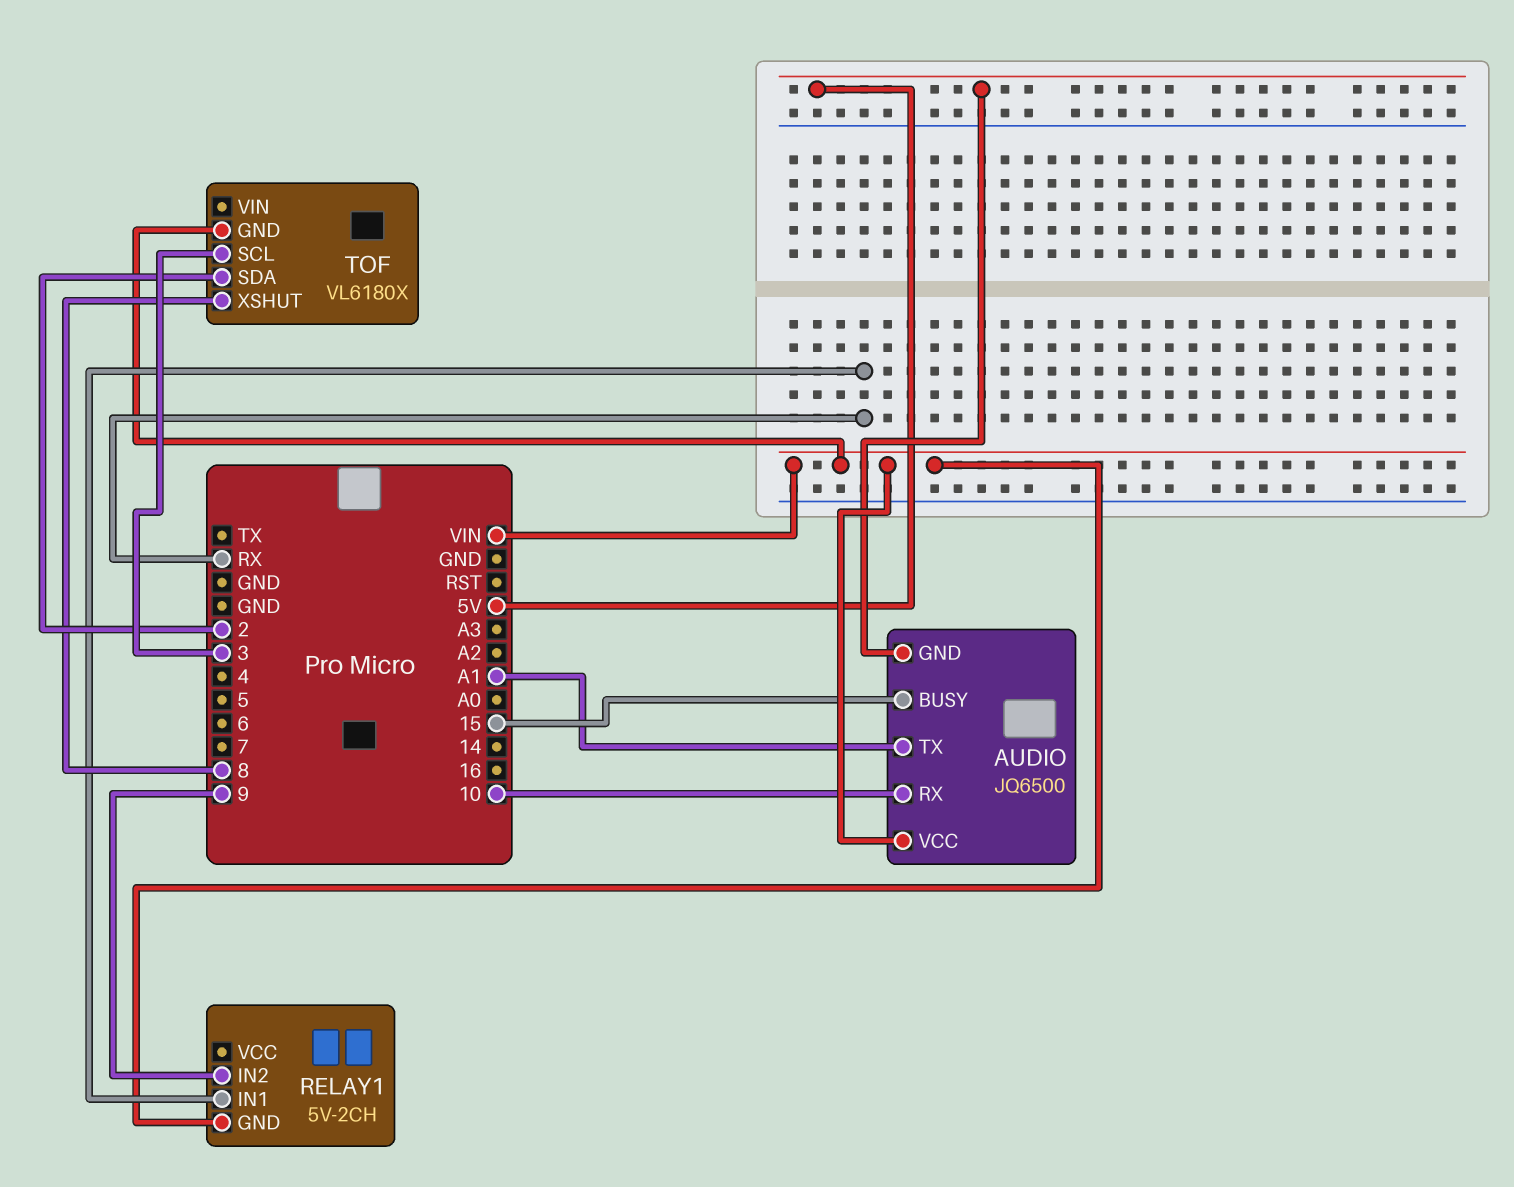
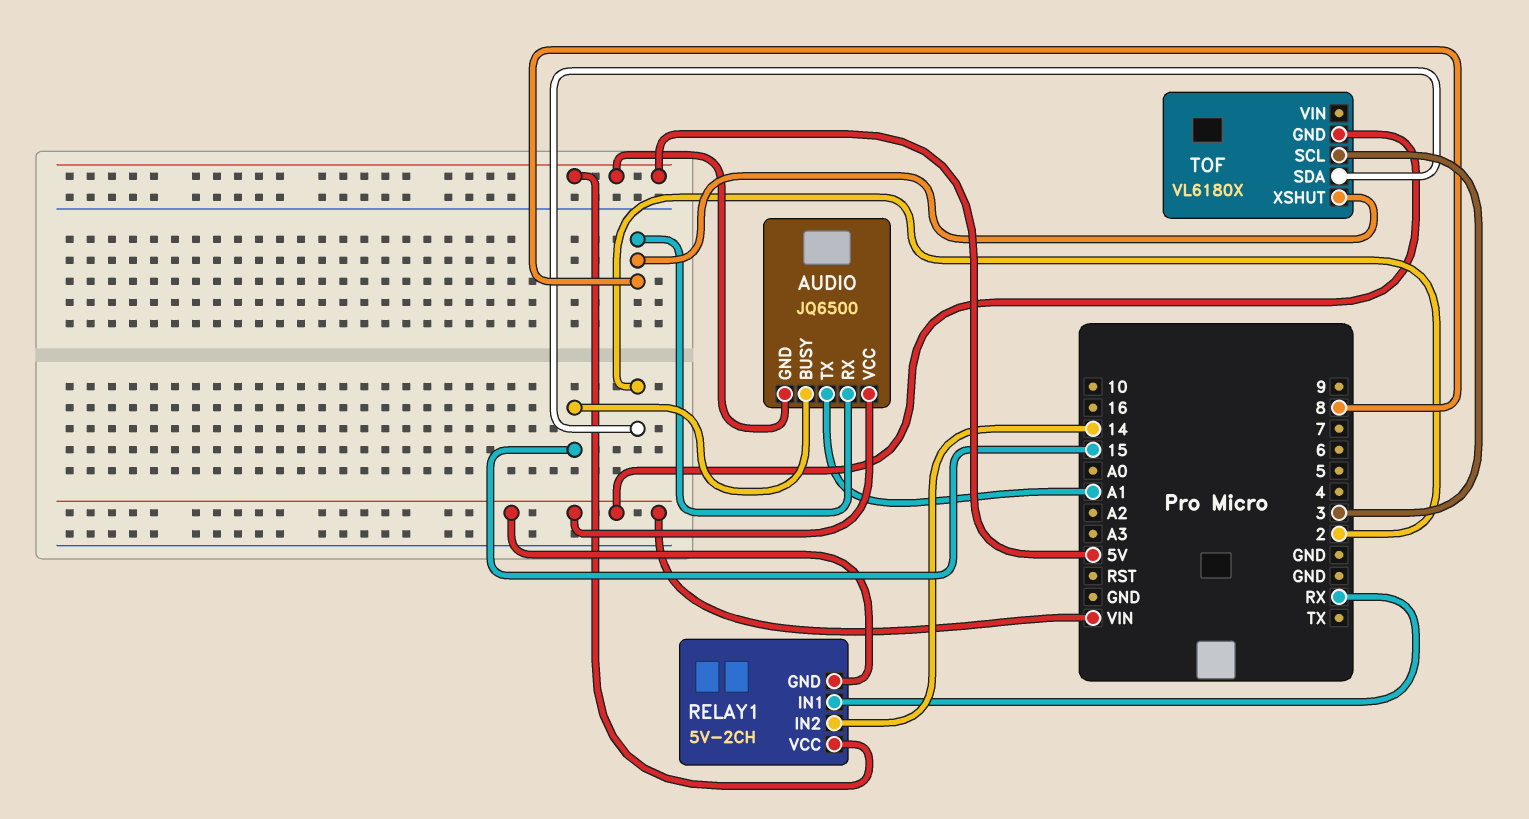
AUDIO pin RX: 10 -> 8
RELAY1 pin IN2: 9 -> 14
RELAY1 pin VCC: none -> 5V

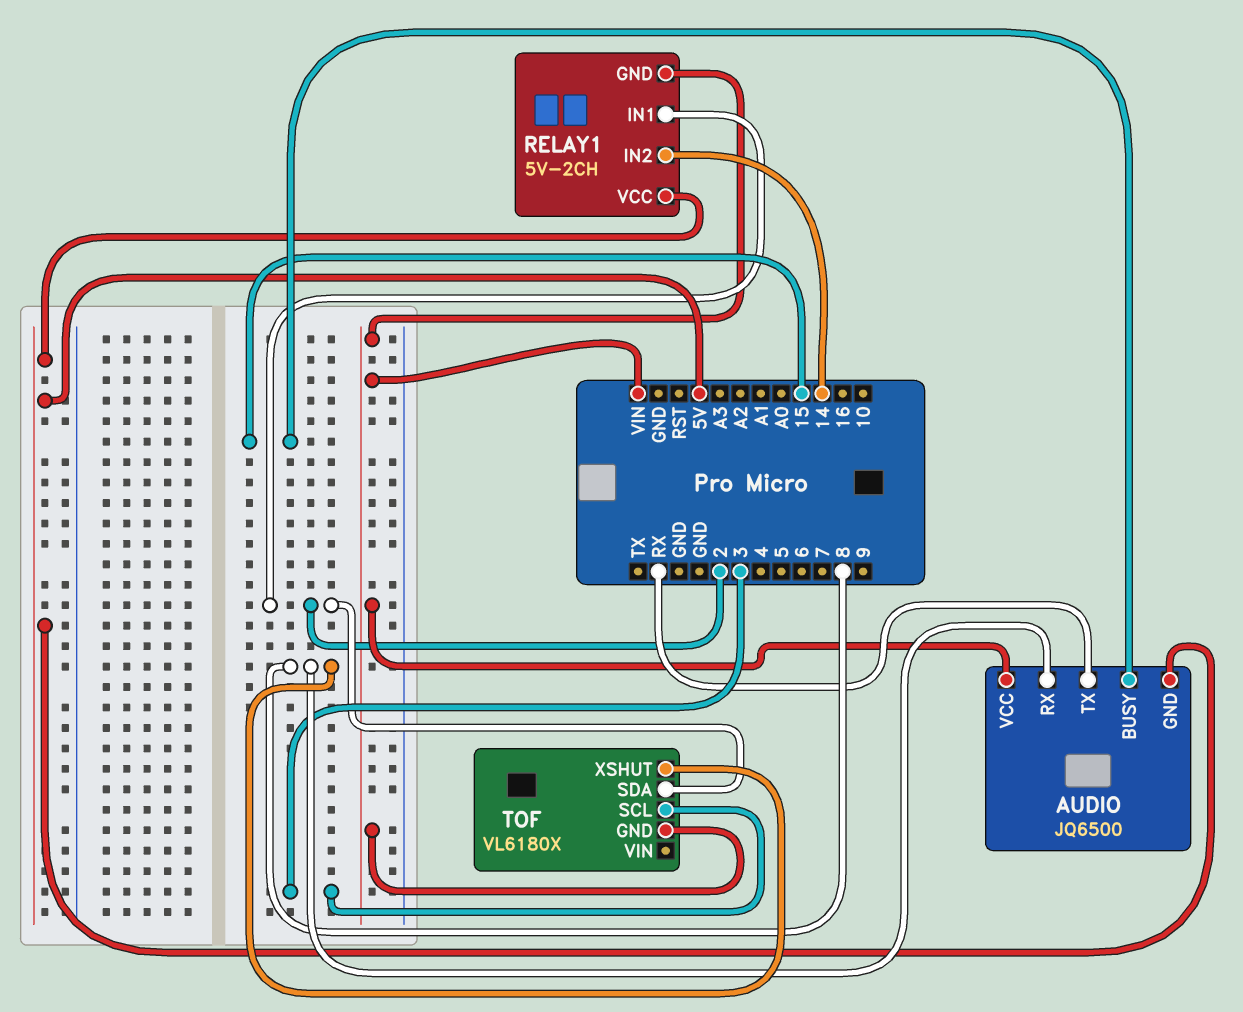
AUDIO pin TX: A1 -> RX
RELAY1 pin IN1: RX -> 2

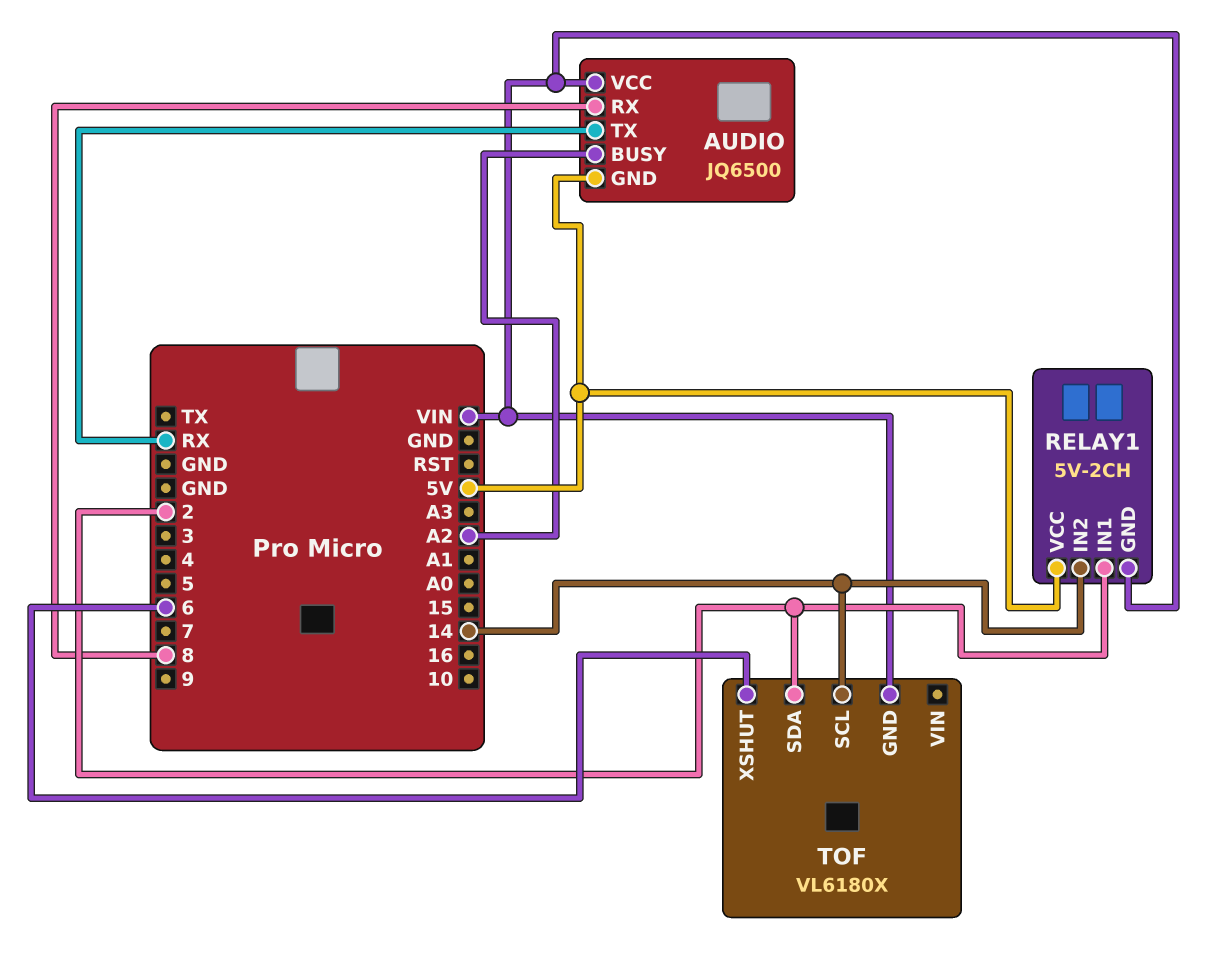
AUDIO pin BUSY: 15 -> A2
TOF pin SCL: 3 -> 14
TOF pin XSHUT: 8 -> 6

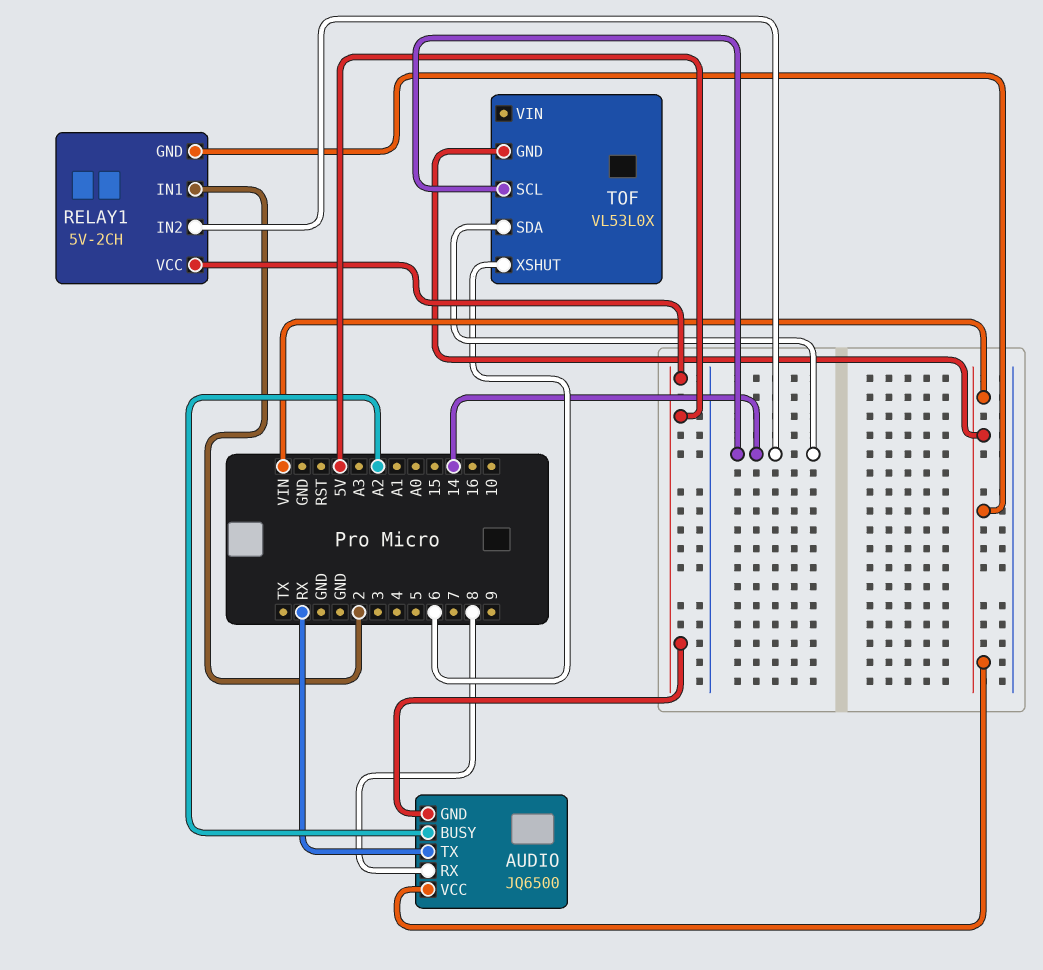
TOF: VL6180X -> VL53L0X
TOF pin SDA: 2 -> 14

